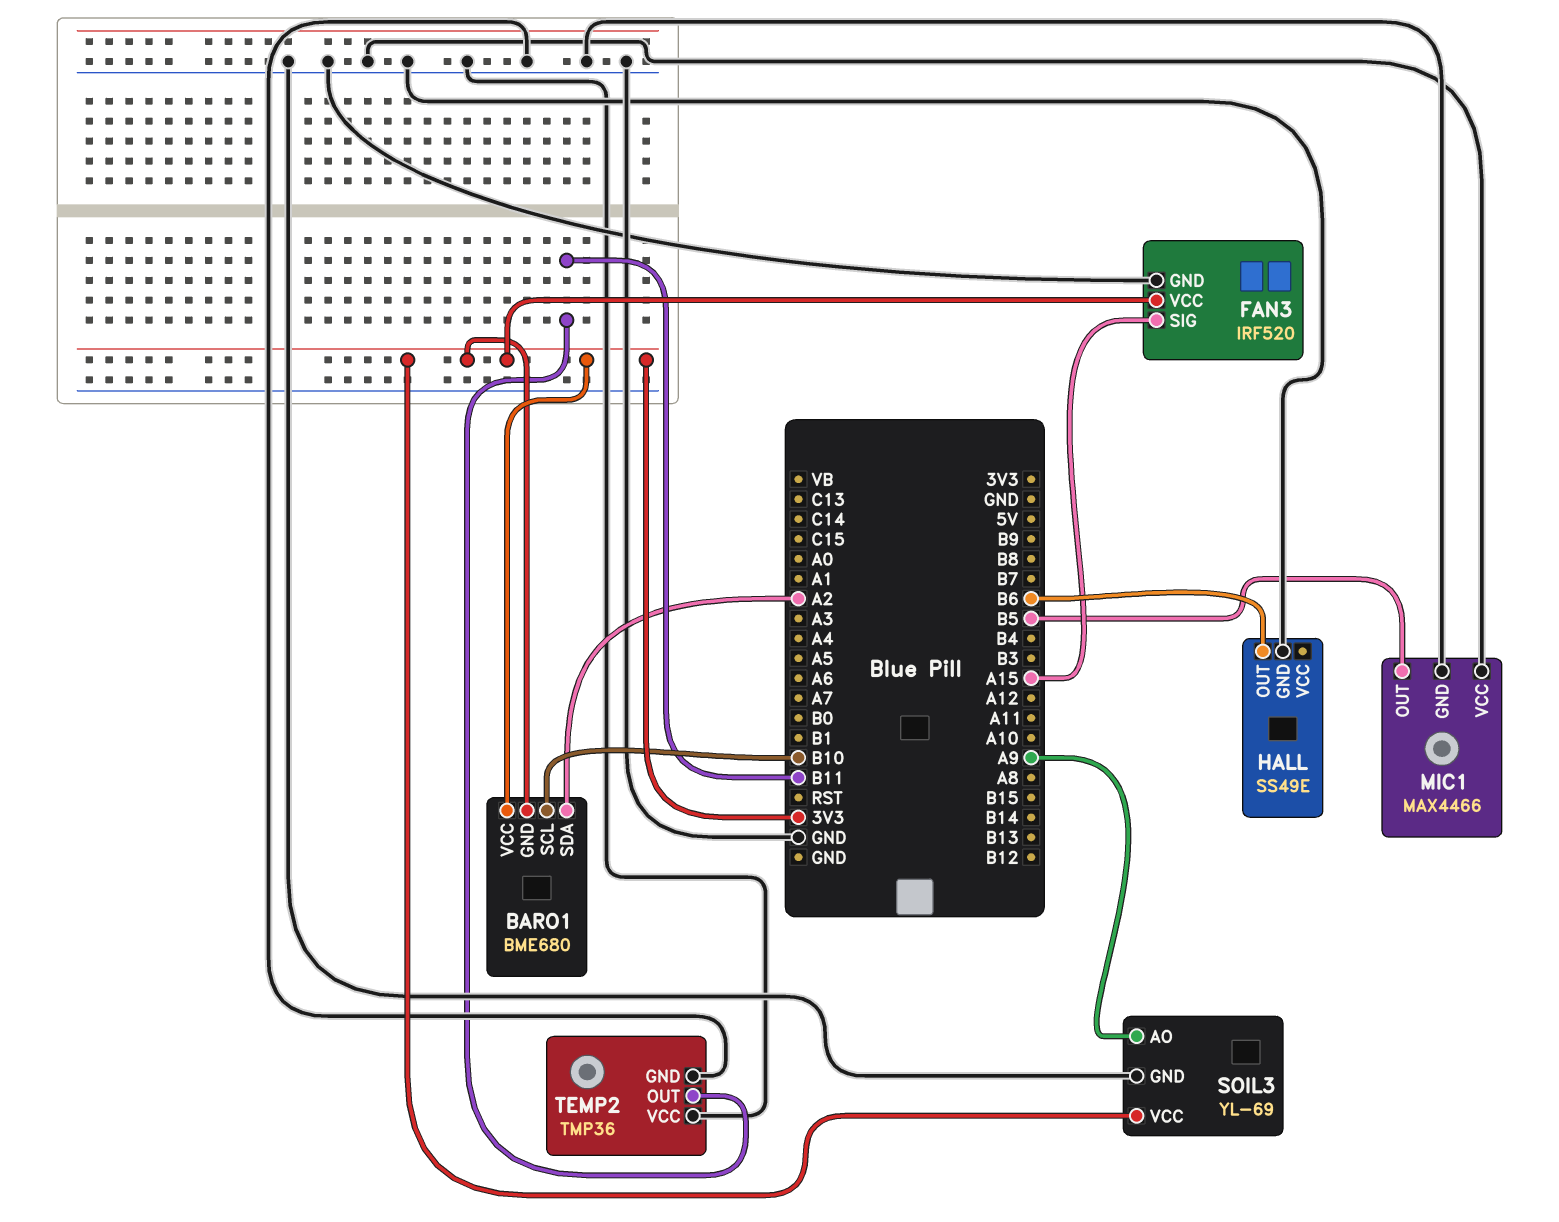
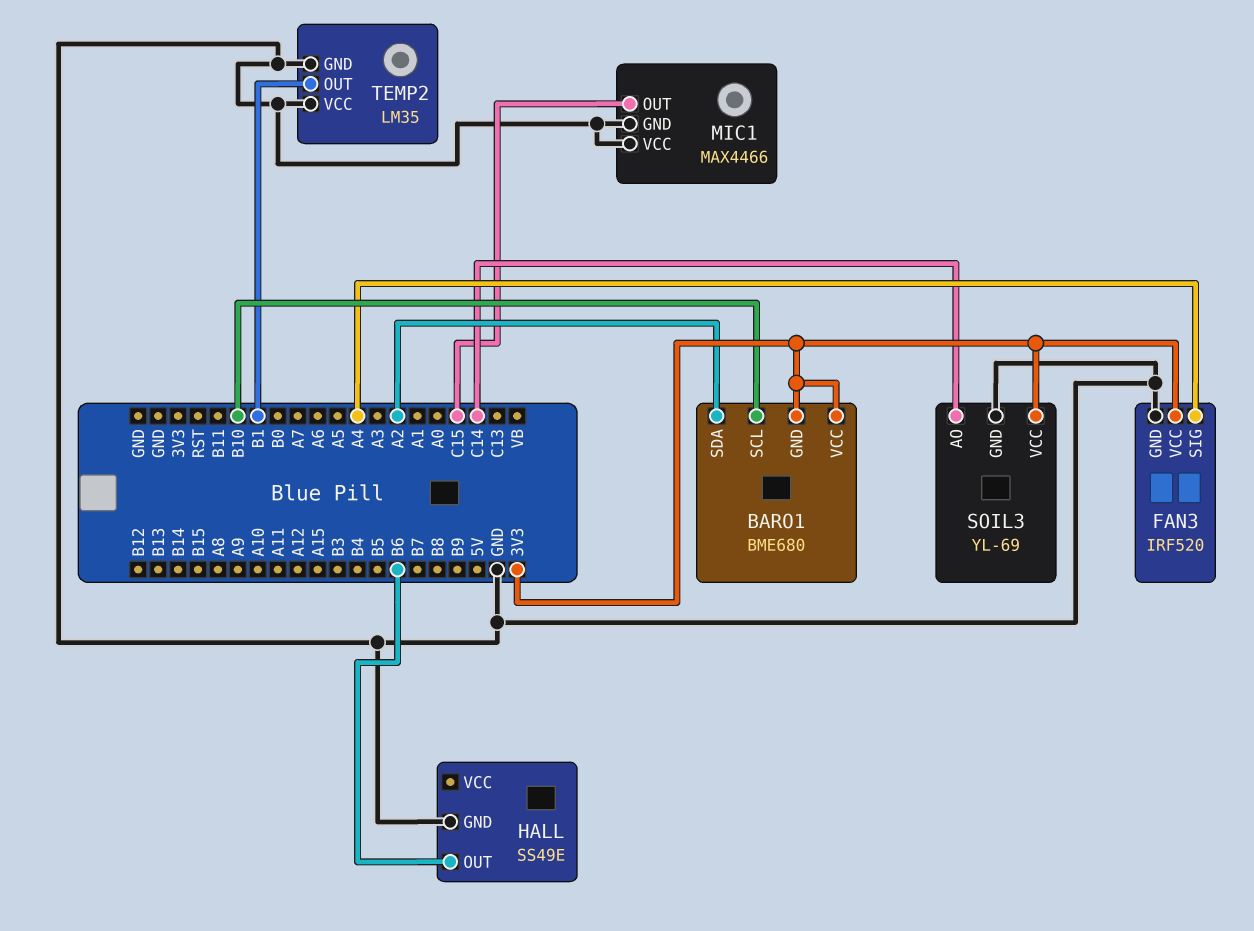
FAN3 pin SIG: A15 -> A4
MIC1 pin OUT: B5 -> C15
SOIL3 pin AO: A9 -> C14
TEMP2: TMP36 -> LM35
TEMP2 pin OUT: B11 -> B1

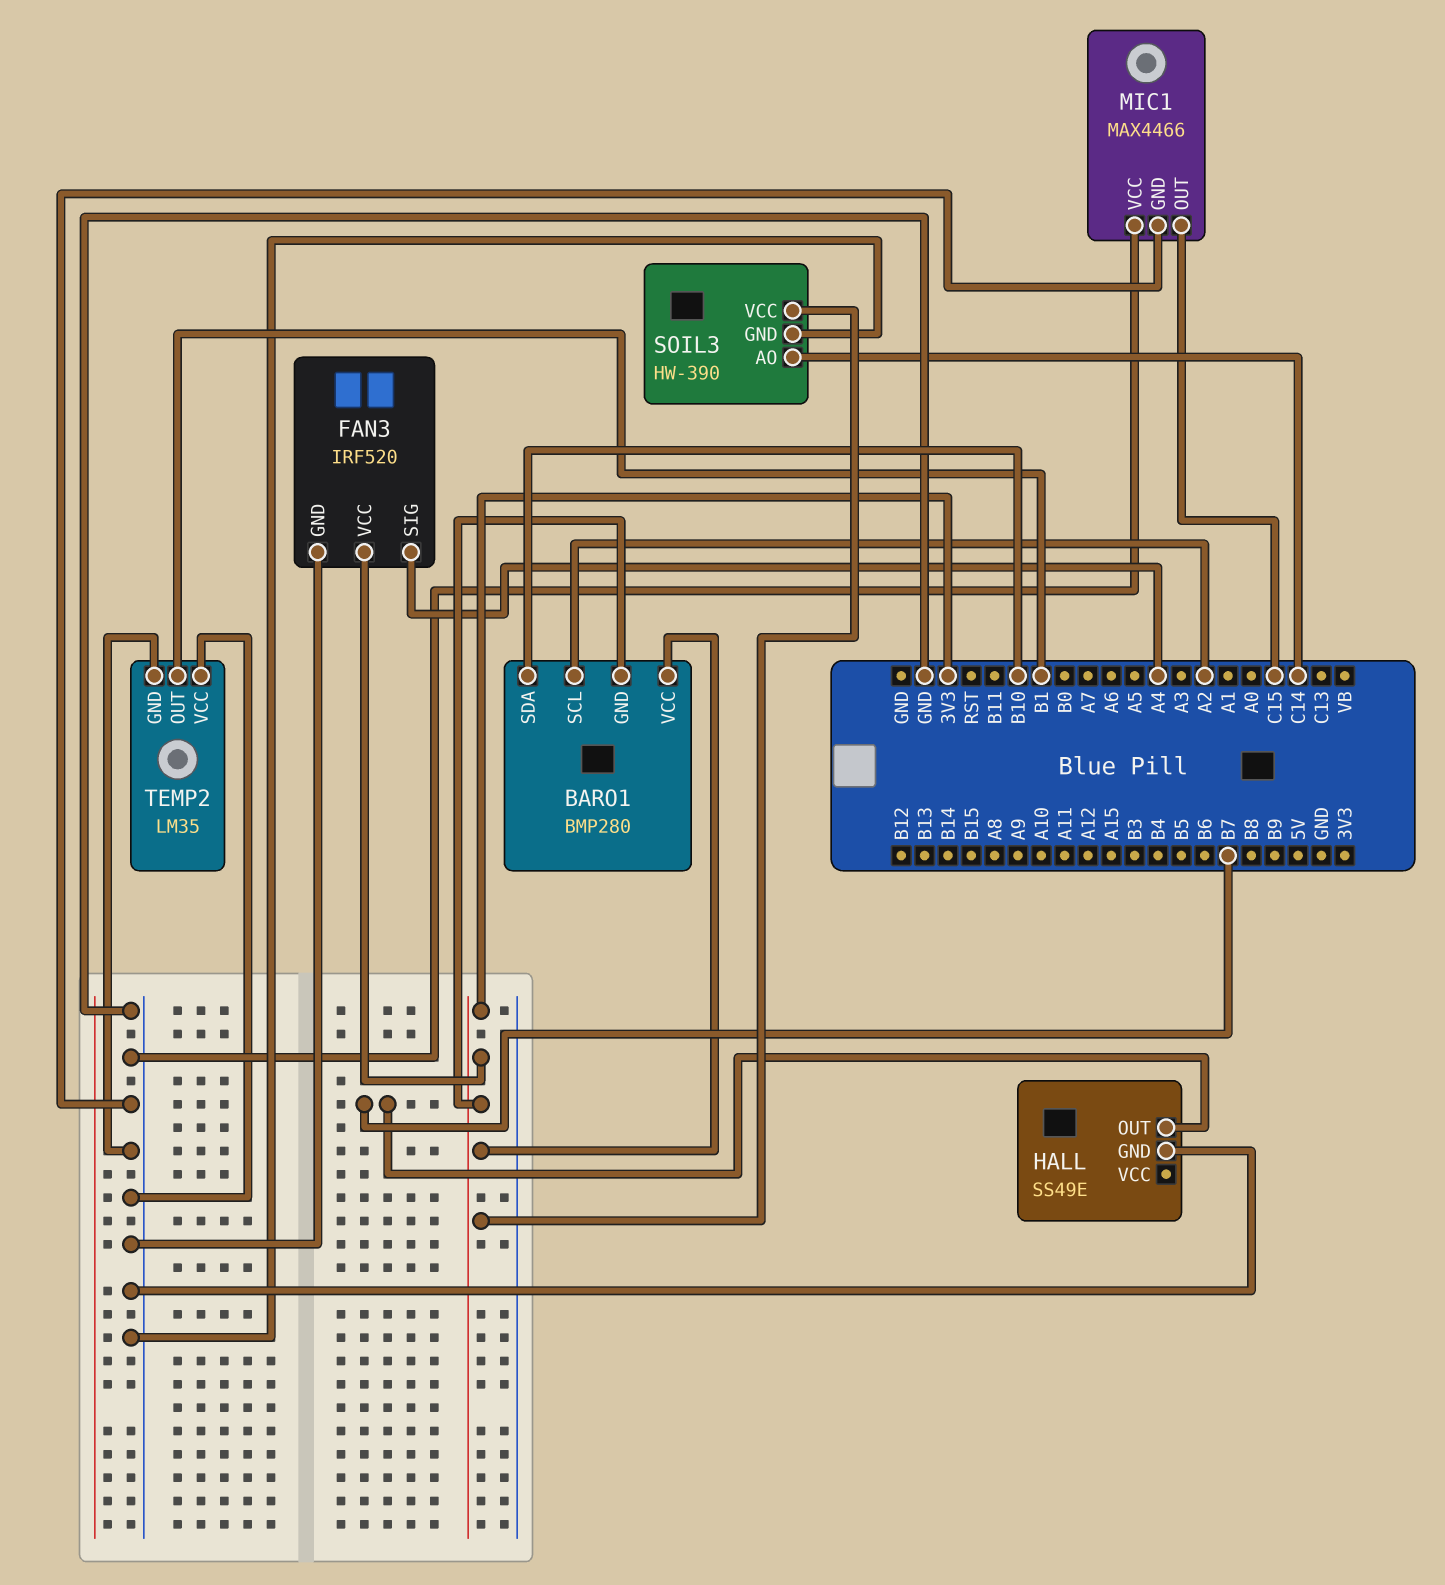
BARO1: BME680 -> BMP280
BARO1 pin SCL: B10 -> A2
BARO1 pin SDA: A2 -> B10
HALL pin OUT: B6 -> B7
SOIL3: YL-69 -> HW-390

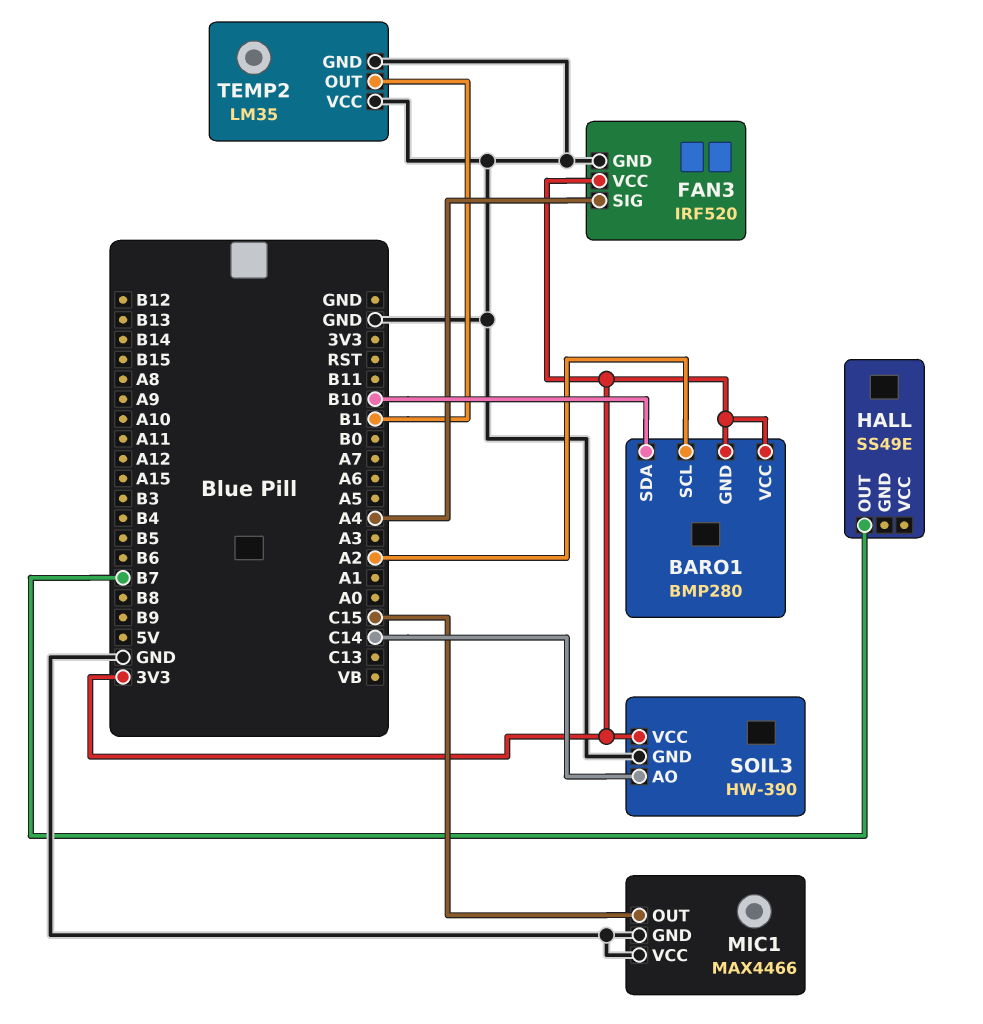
HALL pin GND: GND -> none

